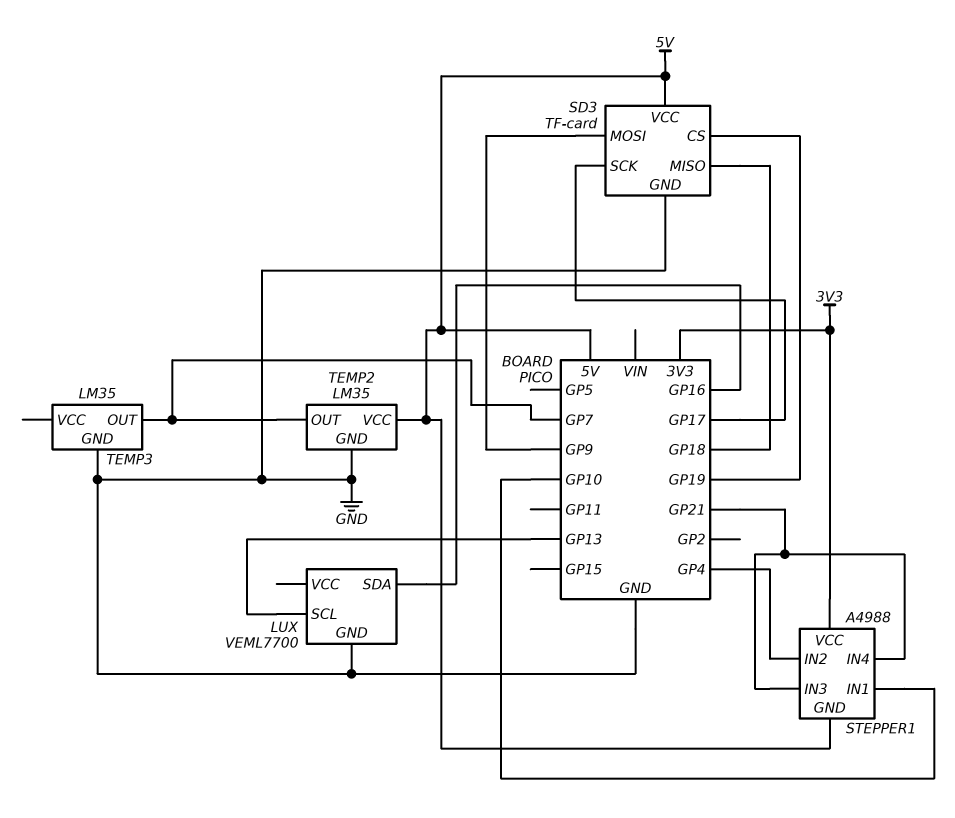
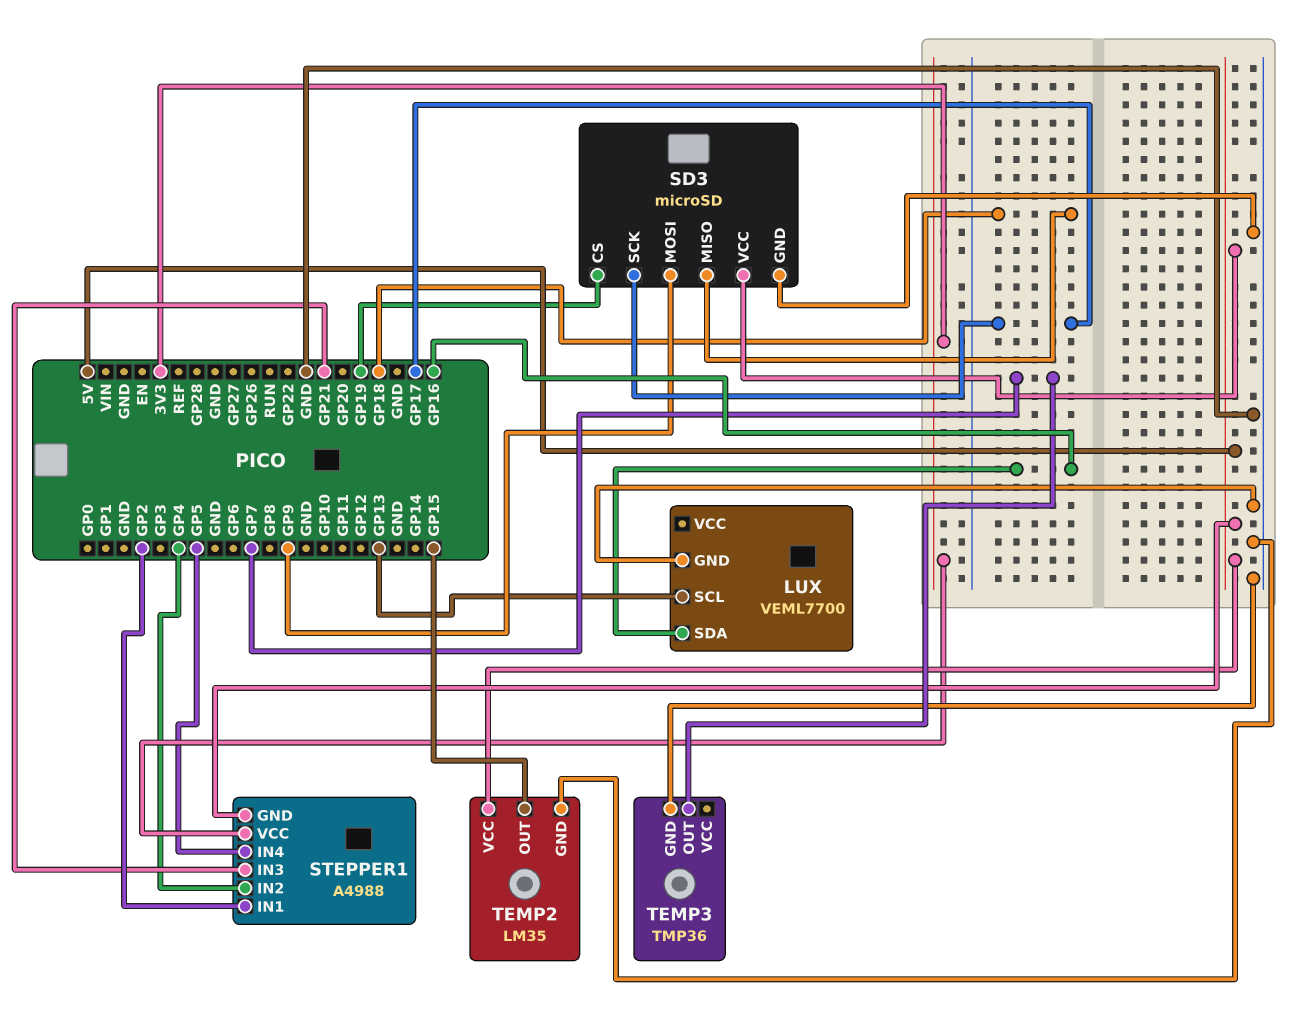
SD3: TF-card -> microSD
STEPPER1 pin IN1: GP10 -> GP2
STEPPER1 pin IN4: GP21 -> GP5
TEMP2 pin OUT: GP7 -> GP15
TEMP3: LM35 -> TMP36

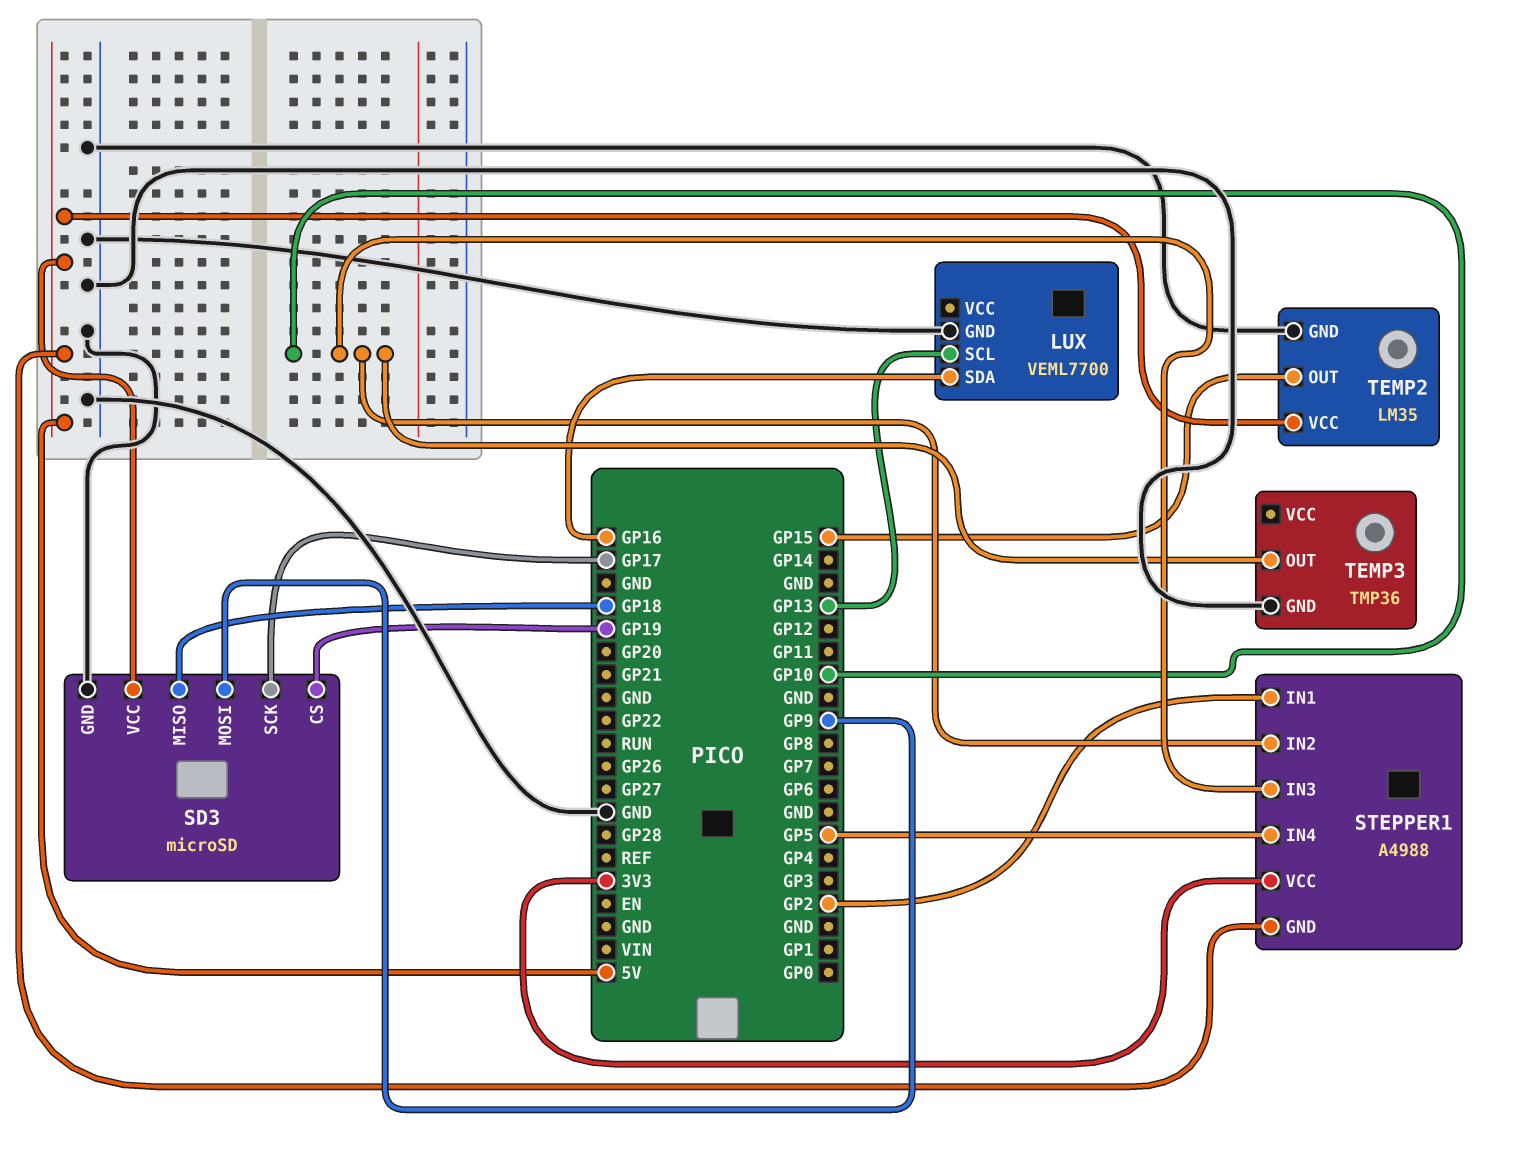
STEPPER1 pin IN2: GP4 -> GP10
STEPPER1 pin IN3: GP21 -> GP10
TEMP3 pin OUT: GP7 -> GP10

